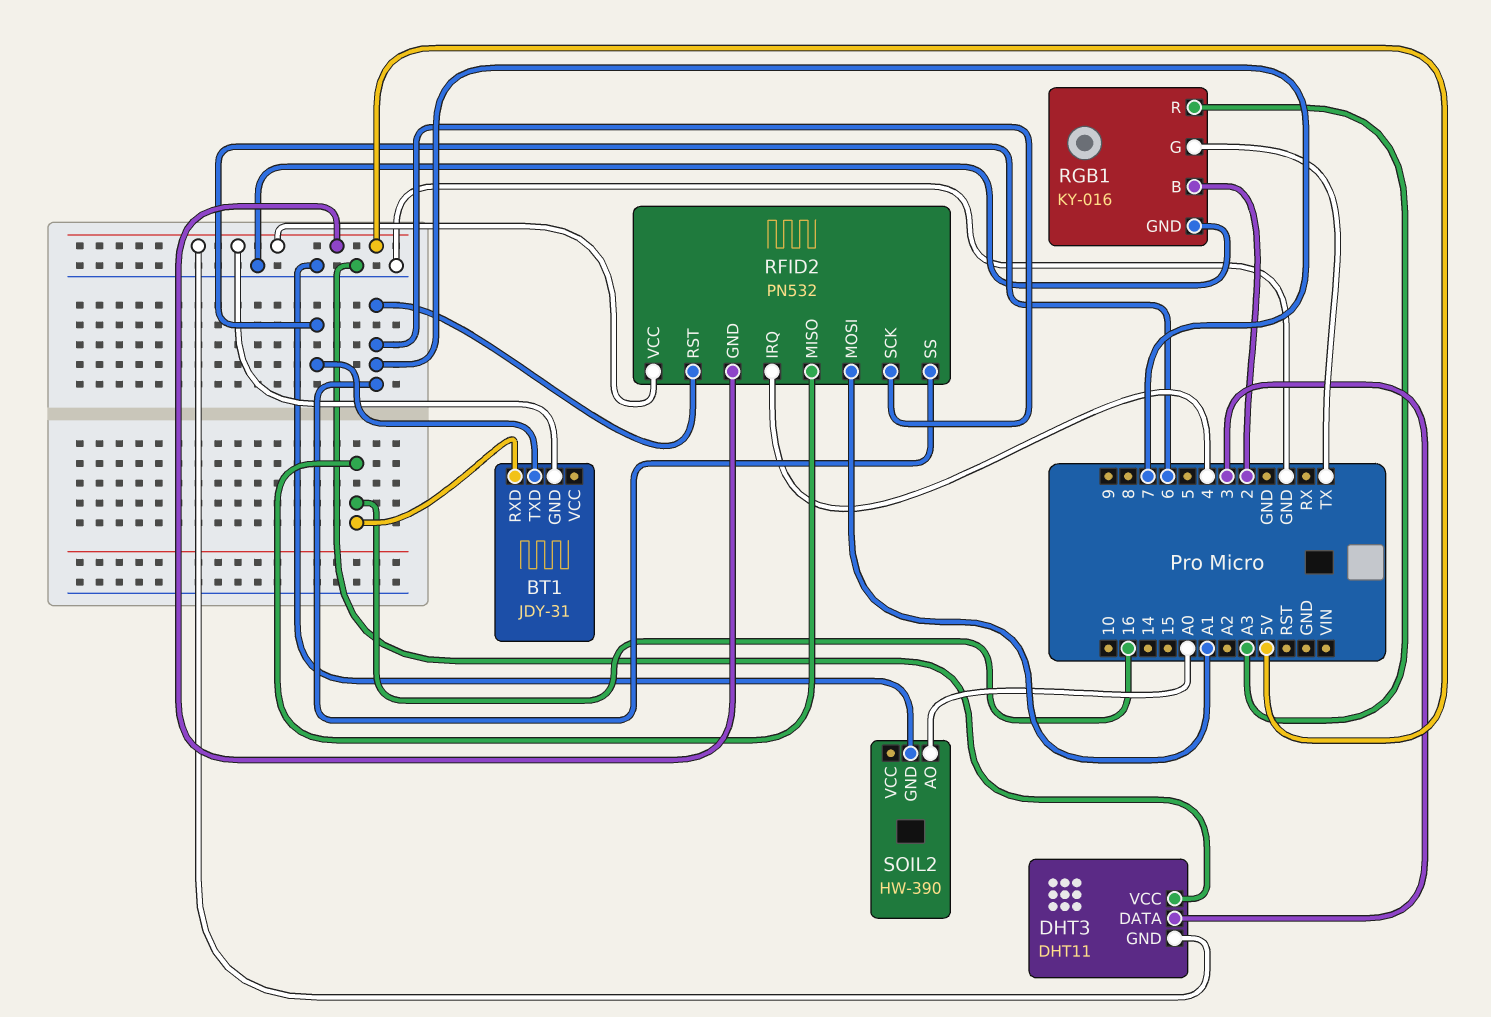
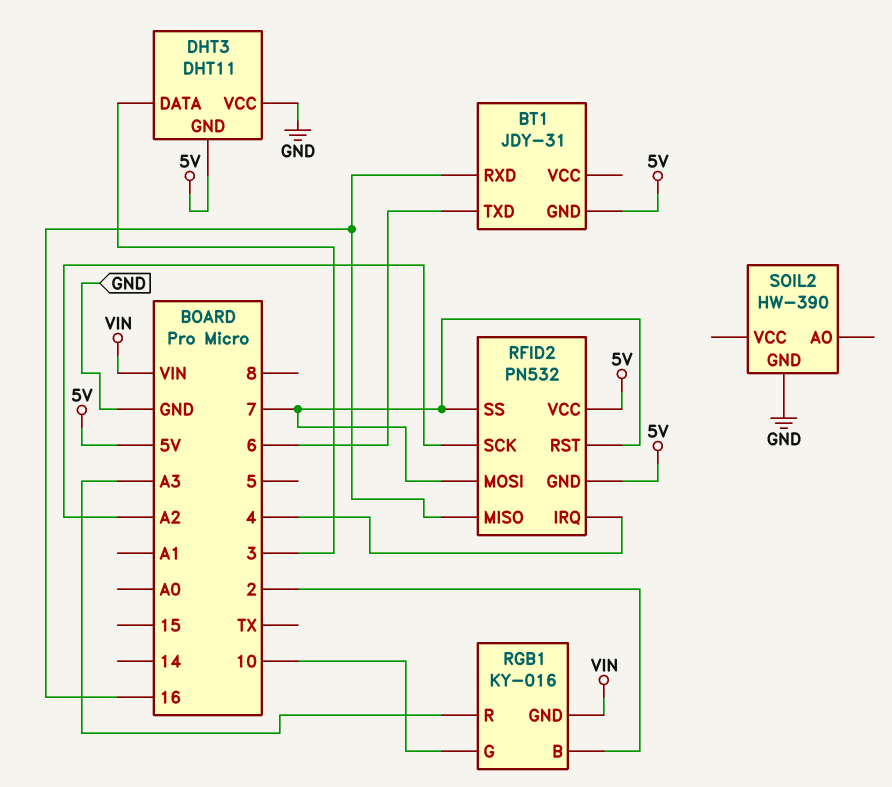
RFID2 pin MOSI: A1 -> 7
RFID2 pin SCK: 7 -> A2
RGB1 pin G: TX -> 10
RGB1 pin GND: GND -> VIN
SOIL2 pin AO: A0 -> none

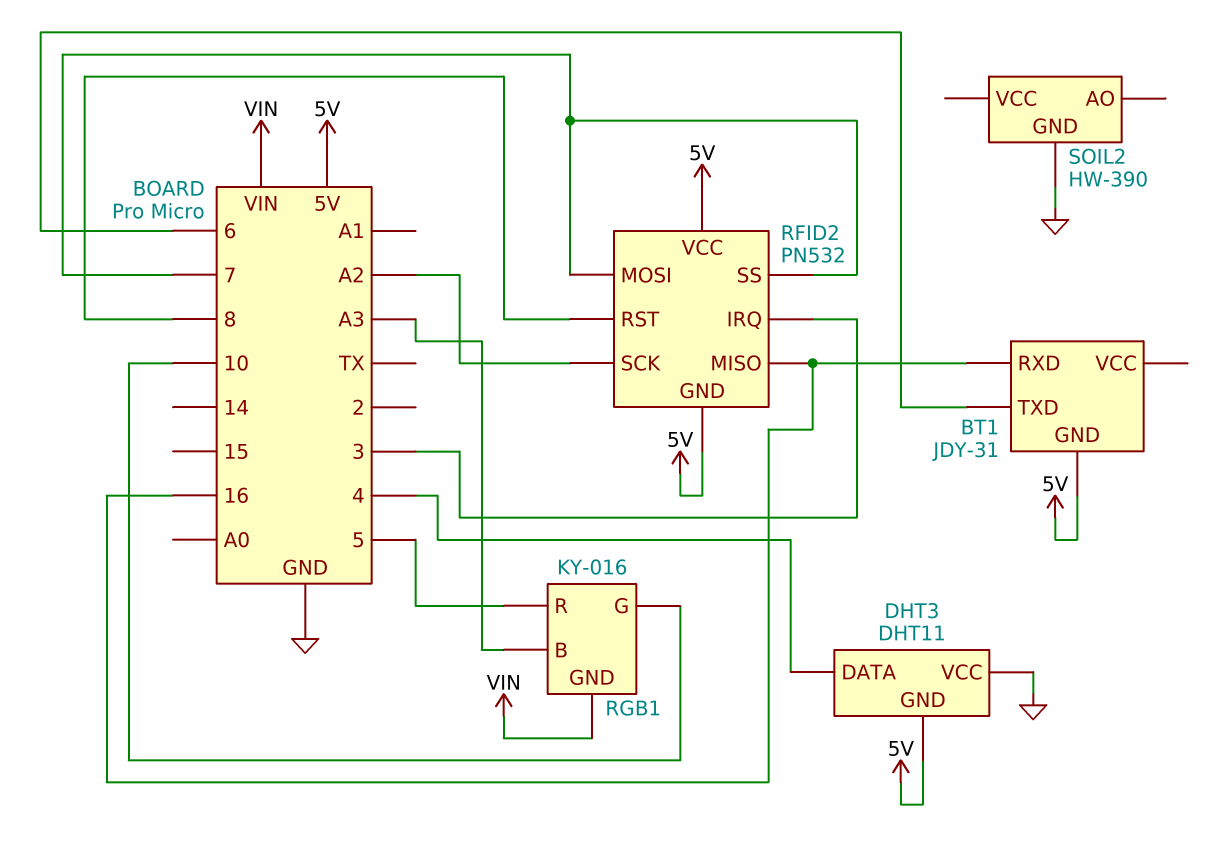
DHT3 pin DATA: 3 -> 4
RFID2 pin IRQ: 4 -> 3
RFID2 pin RST: 7 -> 8
RGB1 pin B: 2 -> A3
RGB1 pin R: A3 -> 5

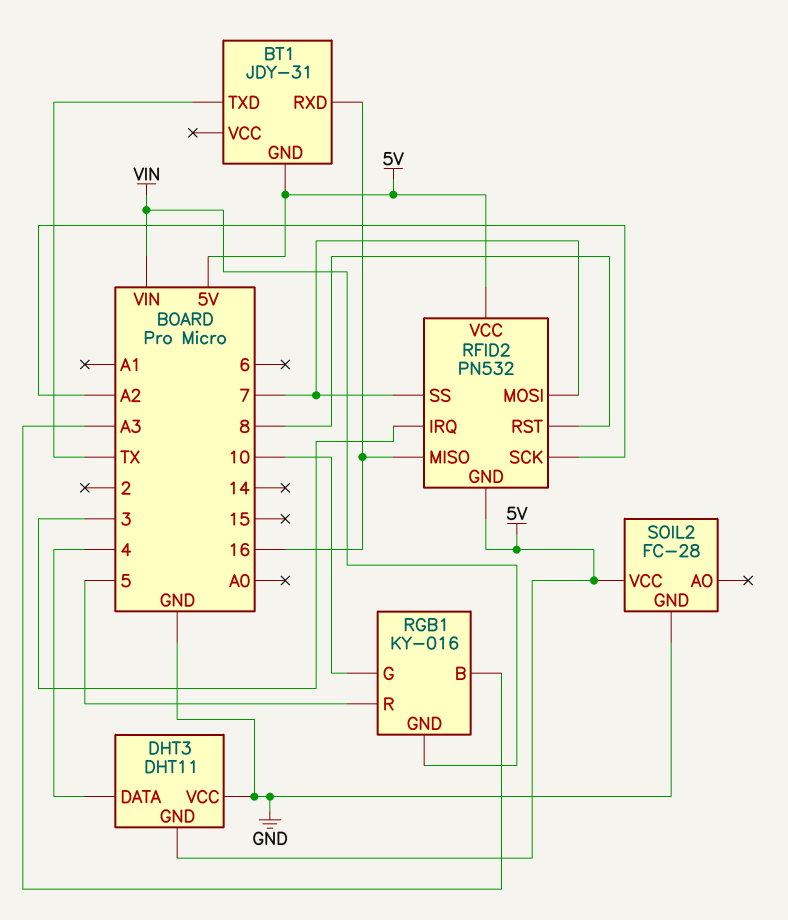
BT1 pin TXD: 6 -> TX
SOIL2: HW-390 -> FC-28
SOIL2 pin VCC: none -> 5V

